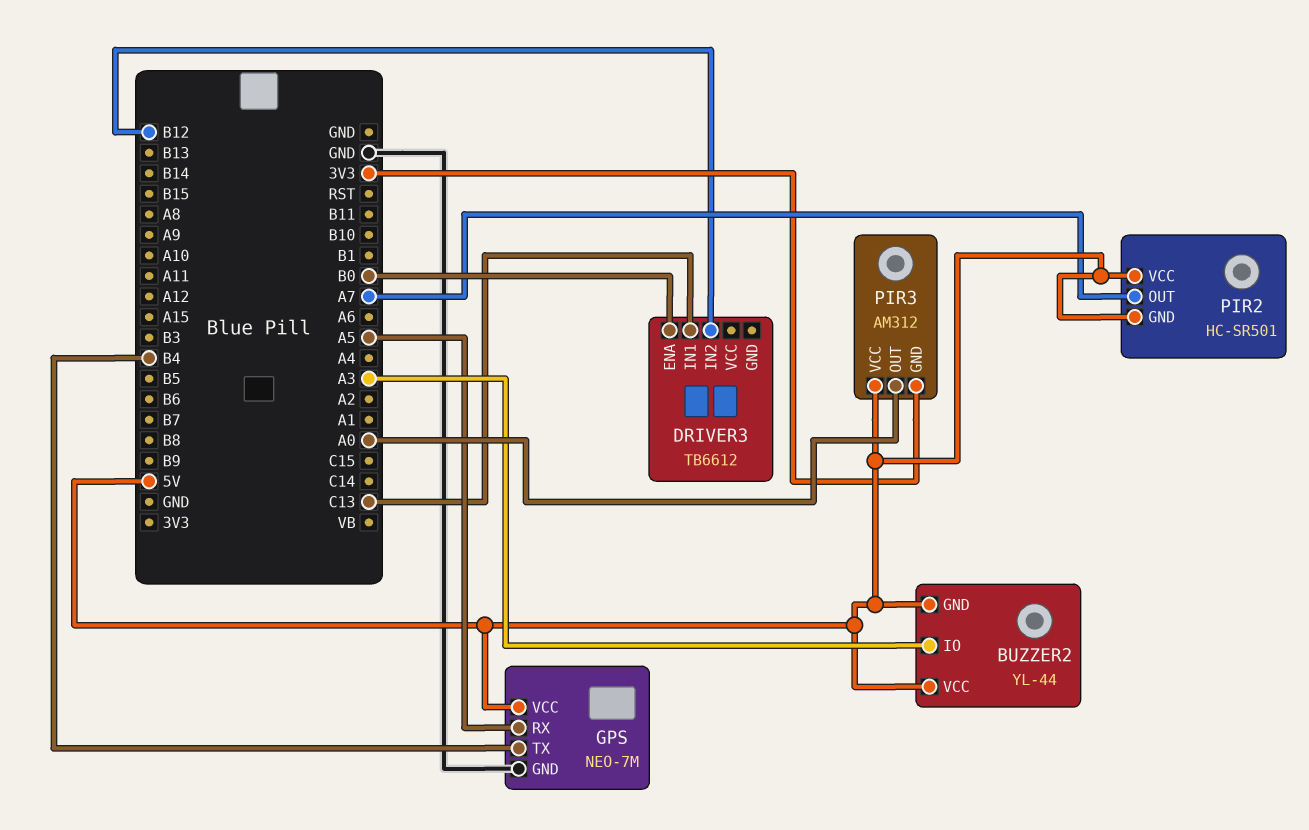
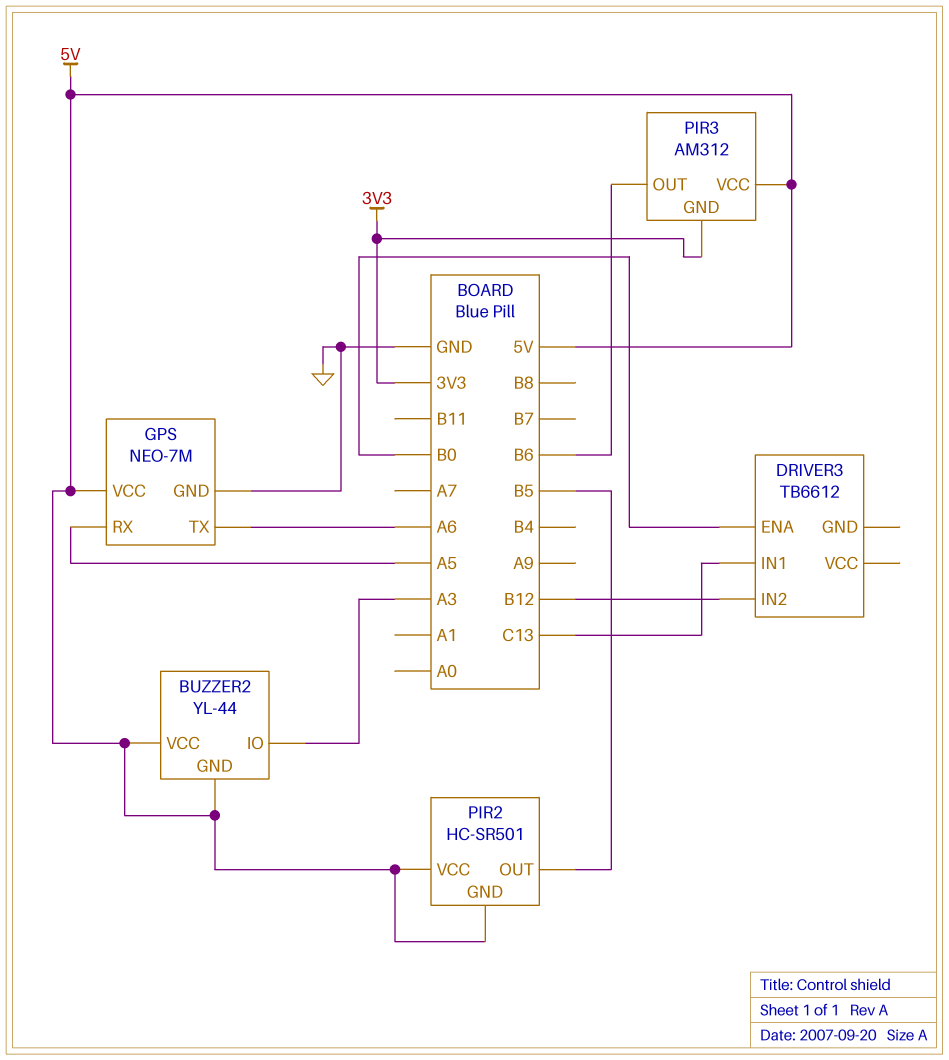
GPS pin TX: B4 -> A6
PIR2 pin OUT: A7 -> B5
PIR3 pin OUT: A0 -> B6

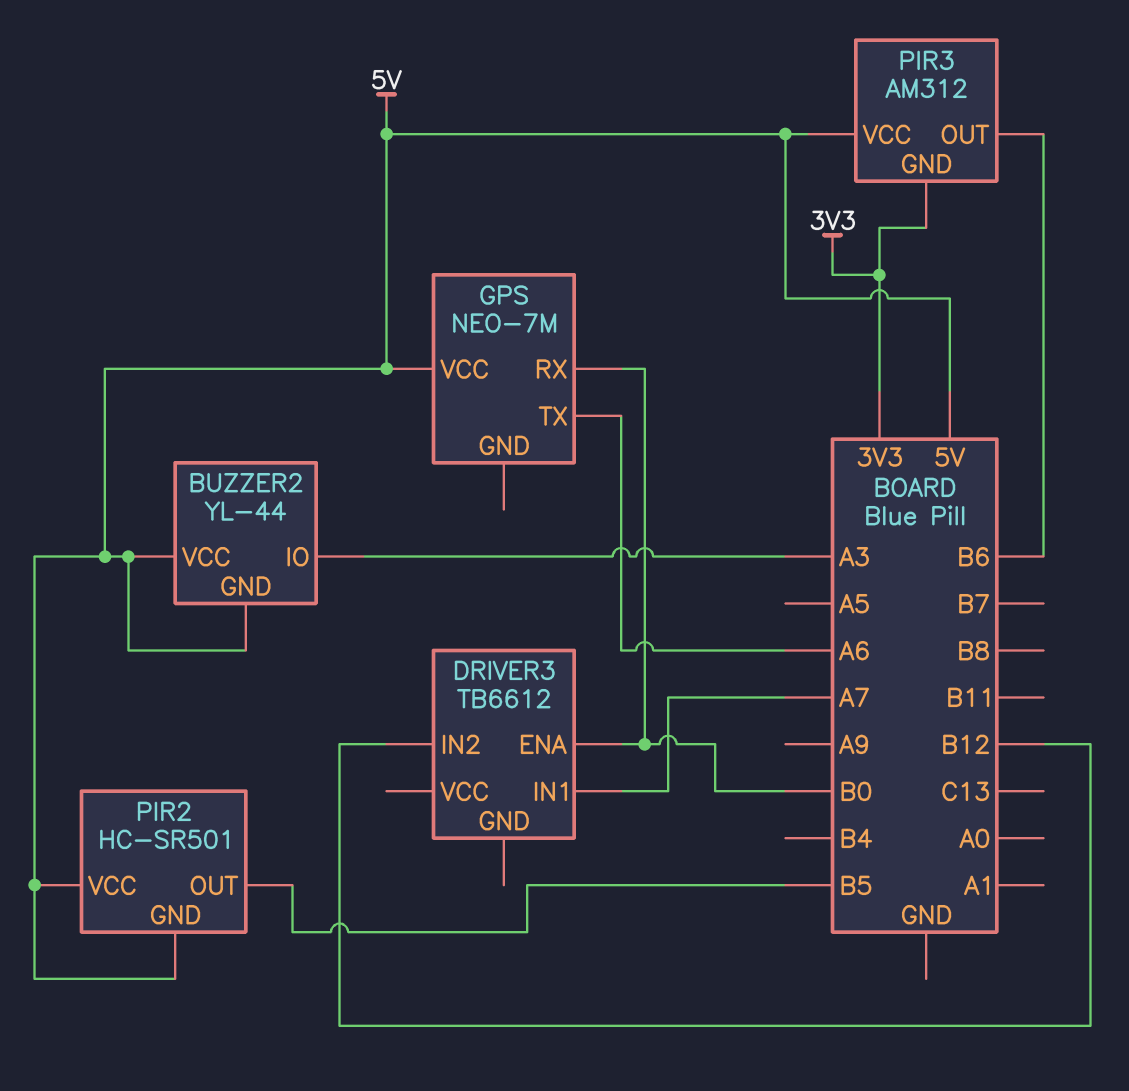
DRIVER3 pin IN1: C13 -> A7
GPS pin GND: GND -> none
GPS pin RX: A5 -> B0

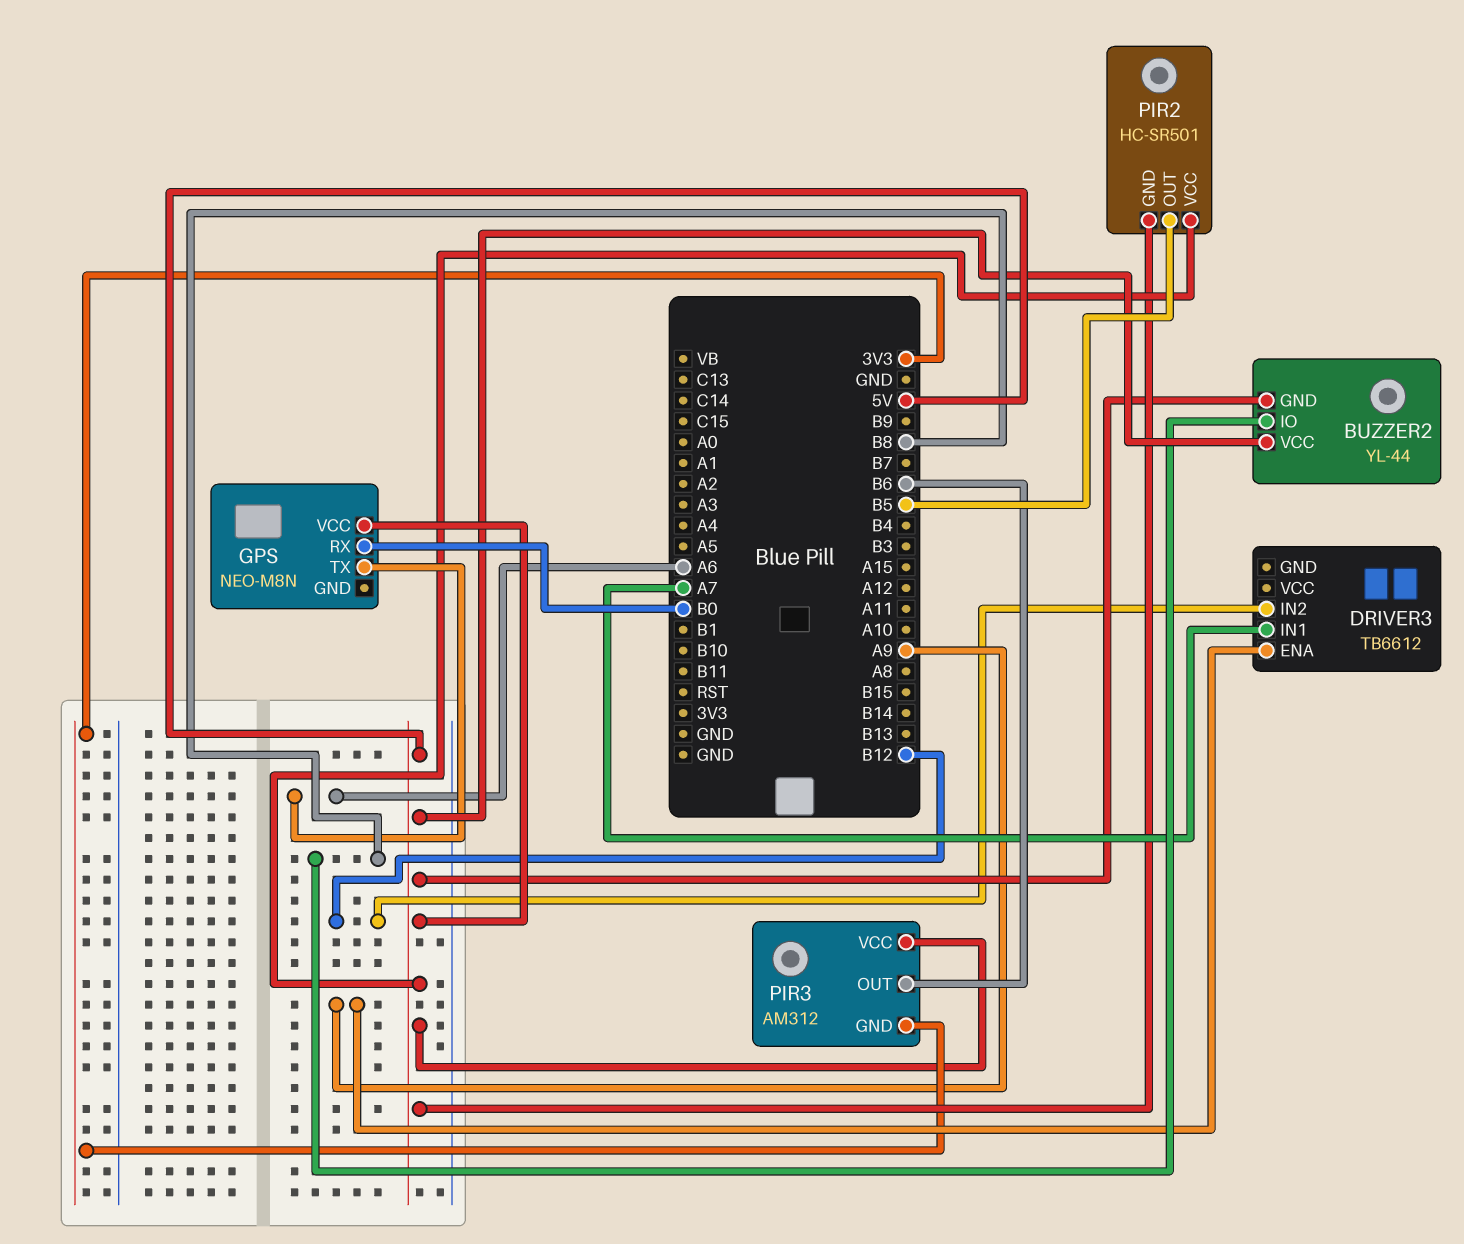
BUZZER2 pin IO: A3 -> B8
DRIVER3 pin ENA: B0 -> A9
GPS: NEO-7M -> NEO-M8N

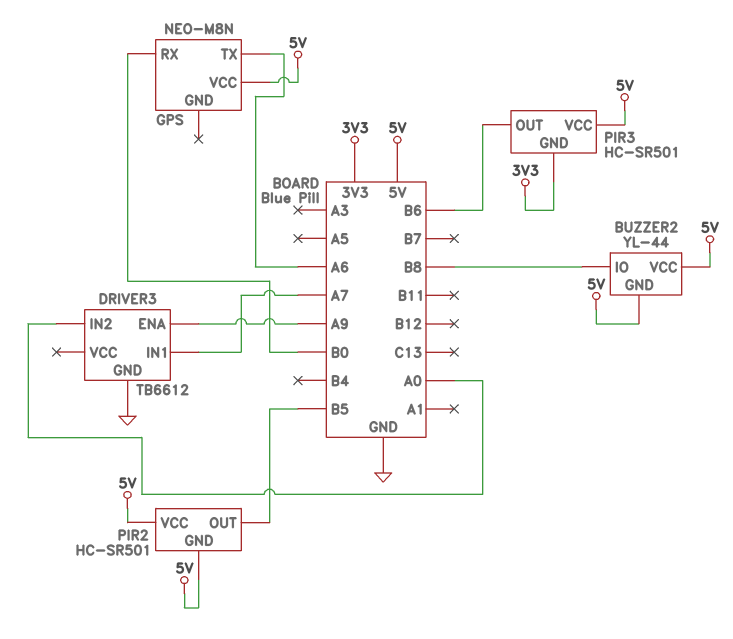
DRIVER3 pin GND: none -> GND
DRIVER3 pin IN2: B12 -> A0
PIR3: AM312 -> HC-SR501

